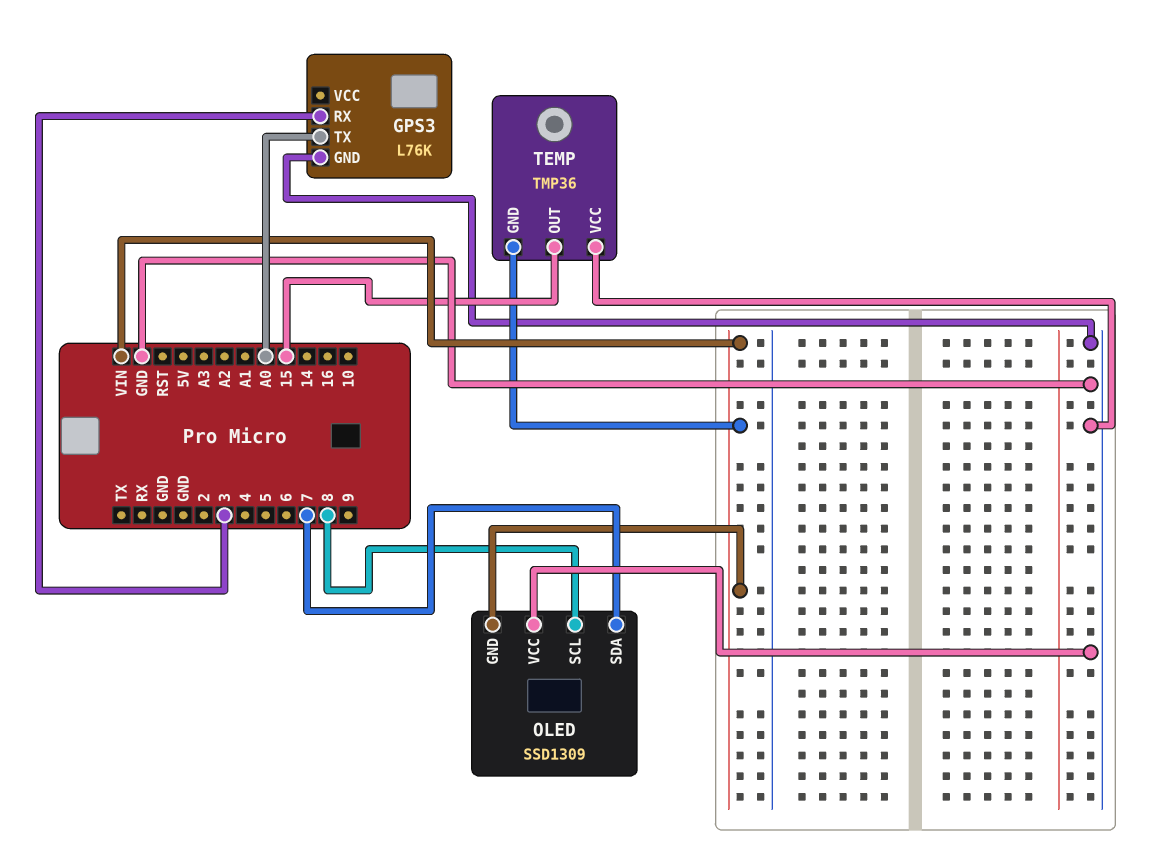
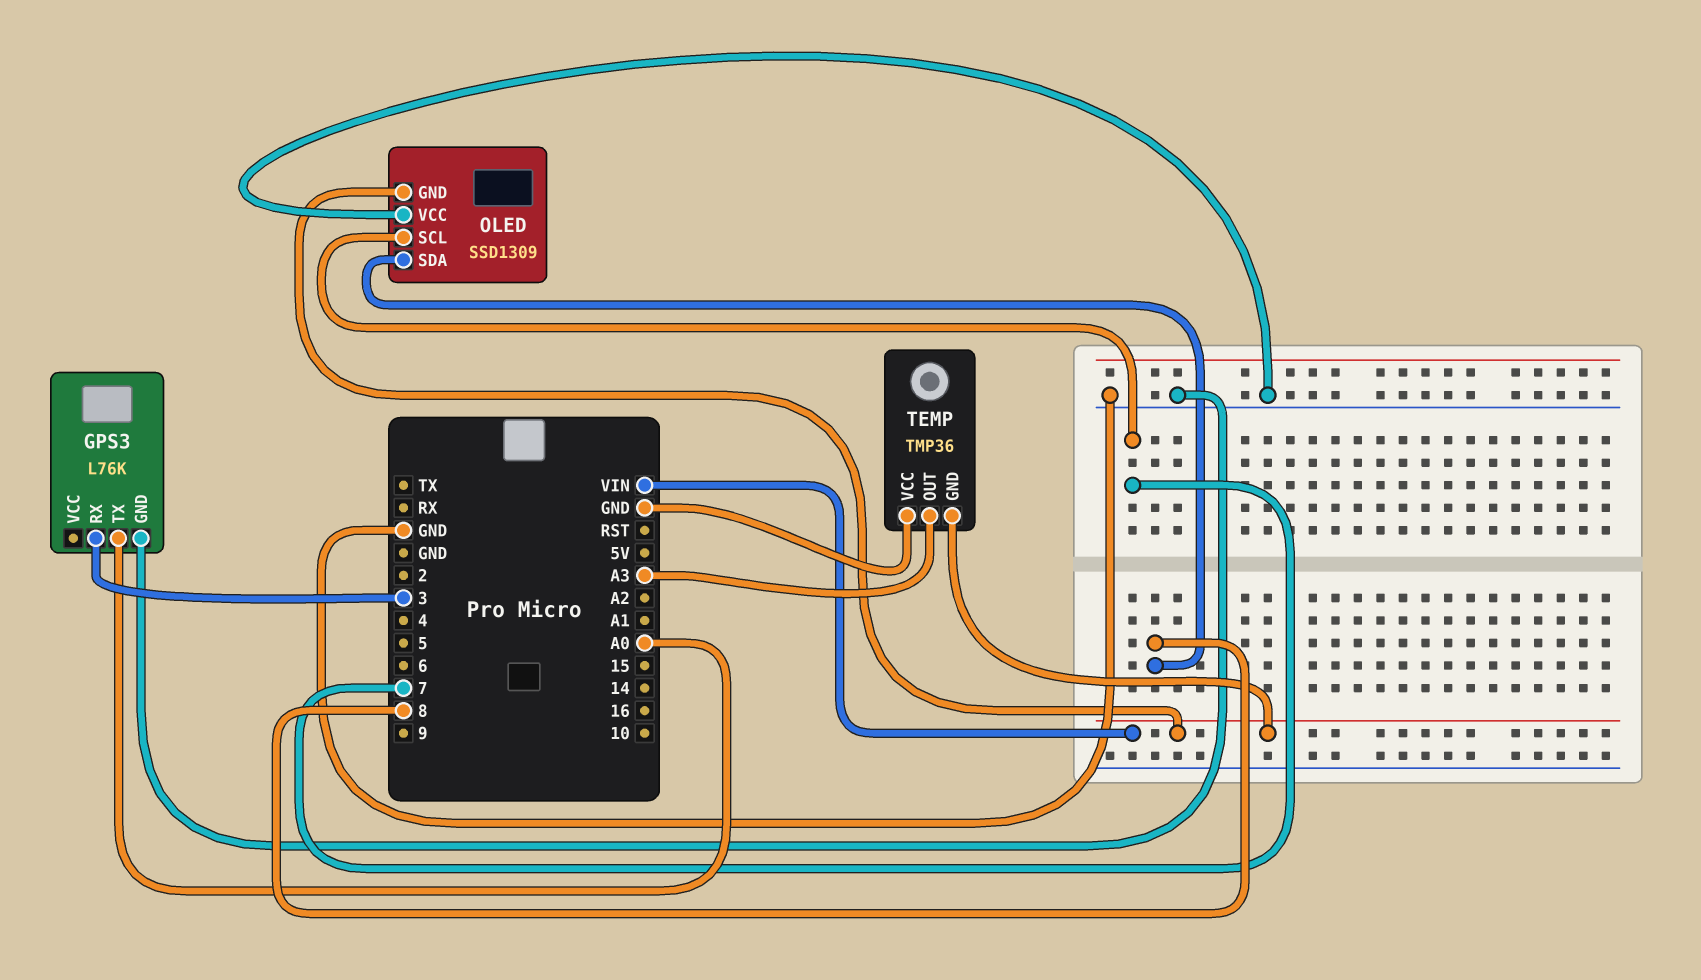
OLED pin SCL: 8 -> 7
OLED pin SDA: 7 -> 8
TEMP pin OUT: 15 -> A3

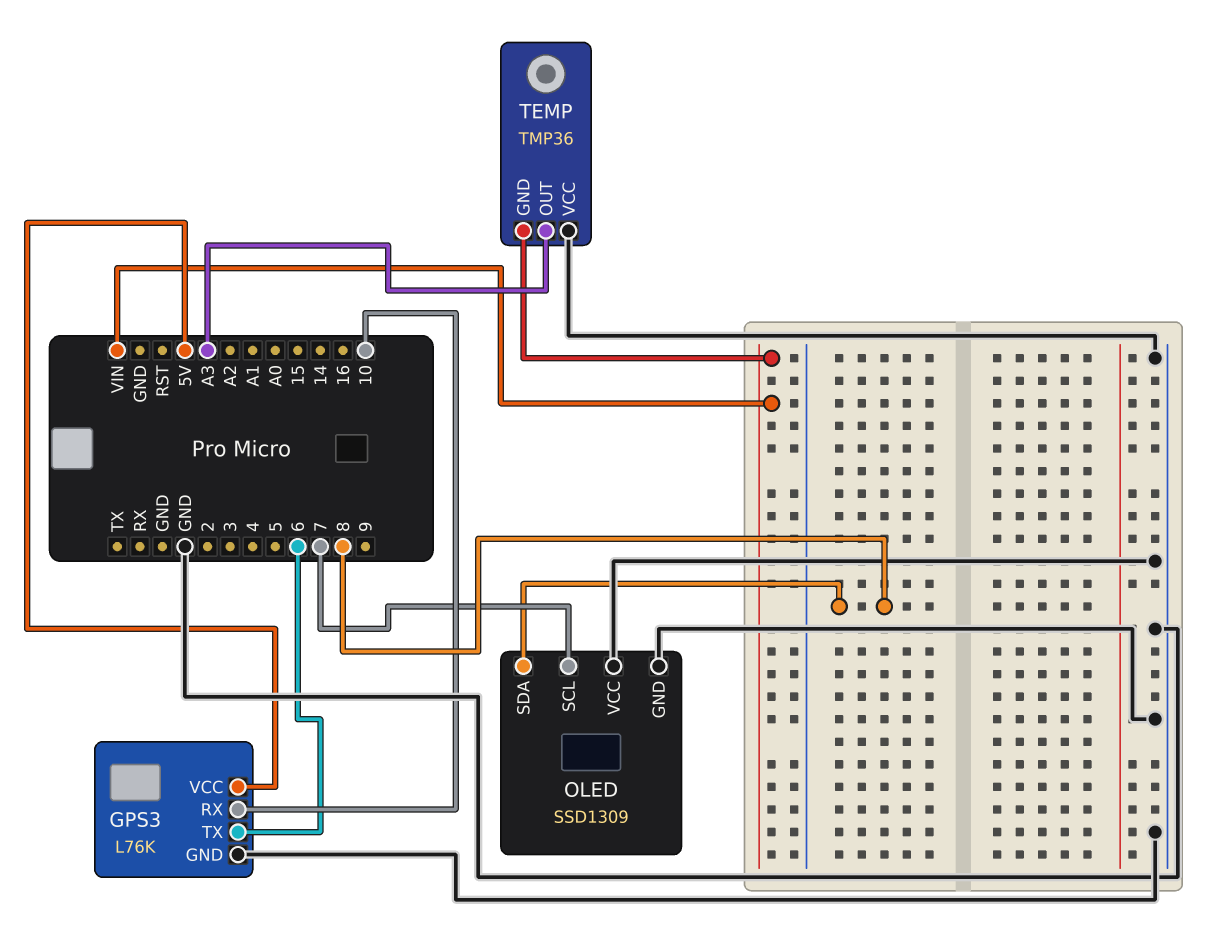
GPS3 pin RX: 3 -> 10
GPS3 pin TX: A0 -> 6
GPS3 pin VCC: none -> 5V
OLED pin GND: VIN -> GND

